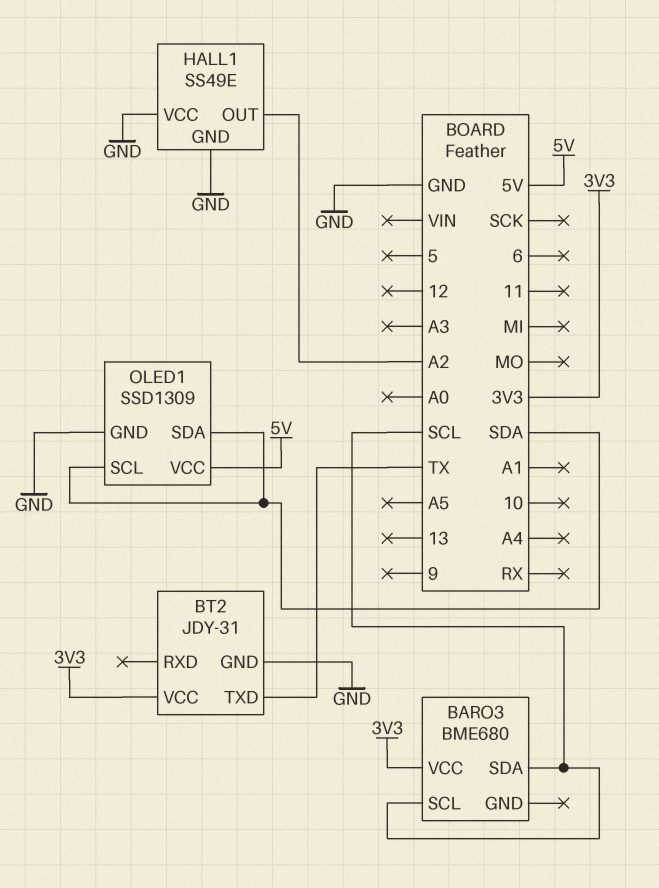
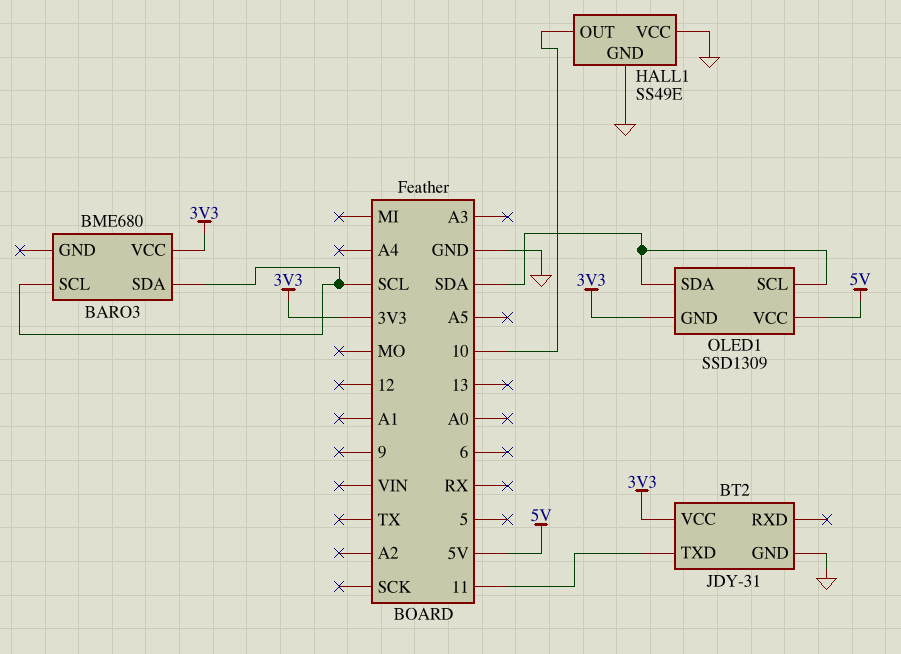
BT2 pin TXD: TX -> 11
HALL1 pin OUT: A2 -> 10
OLED1 pin GND: GND -> 3V3

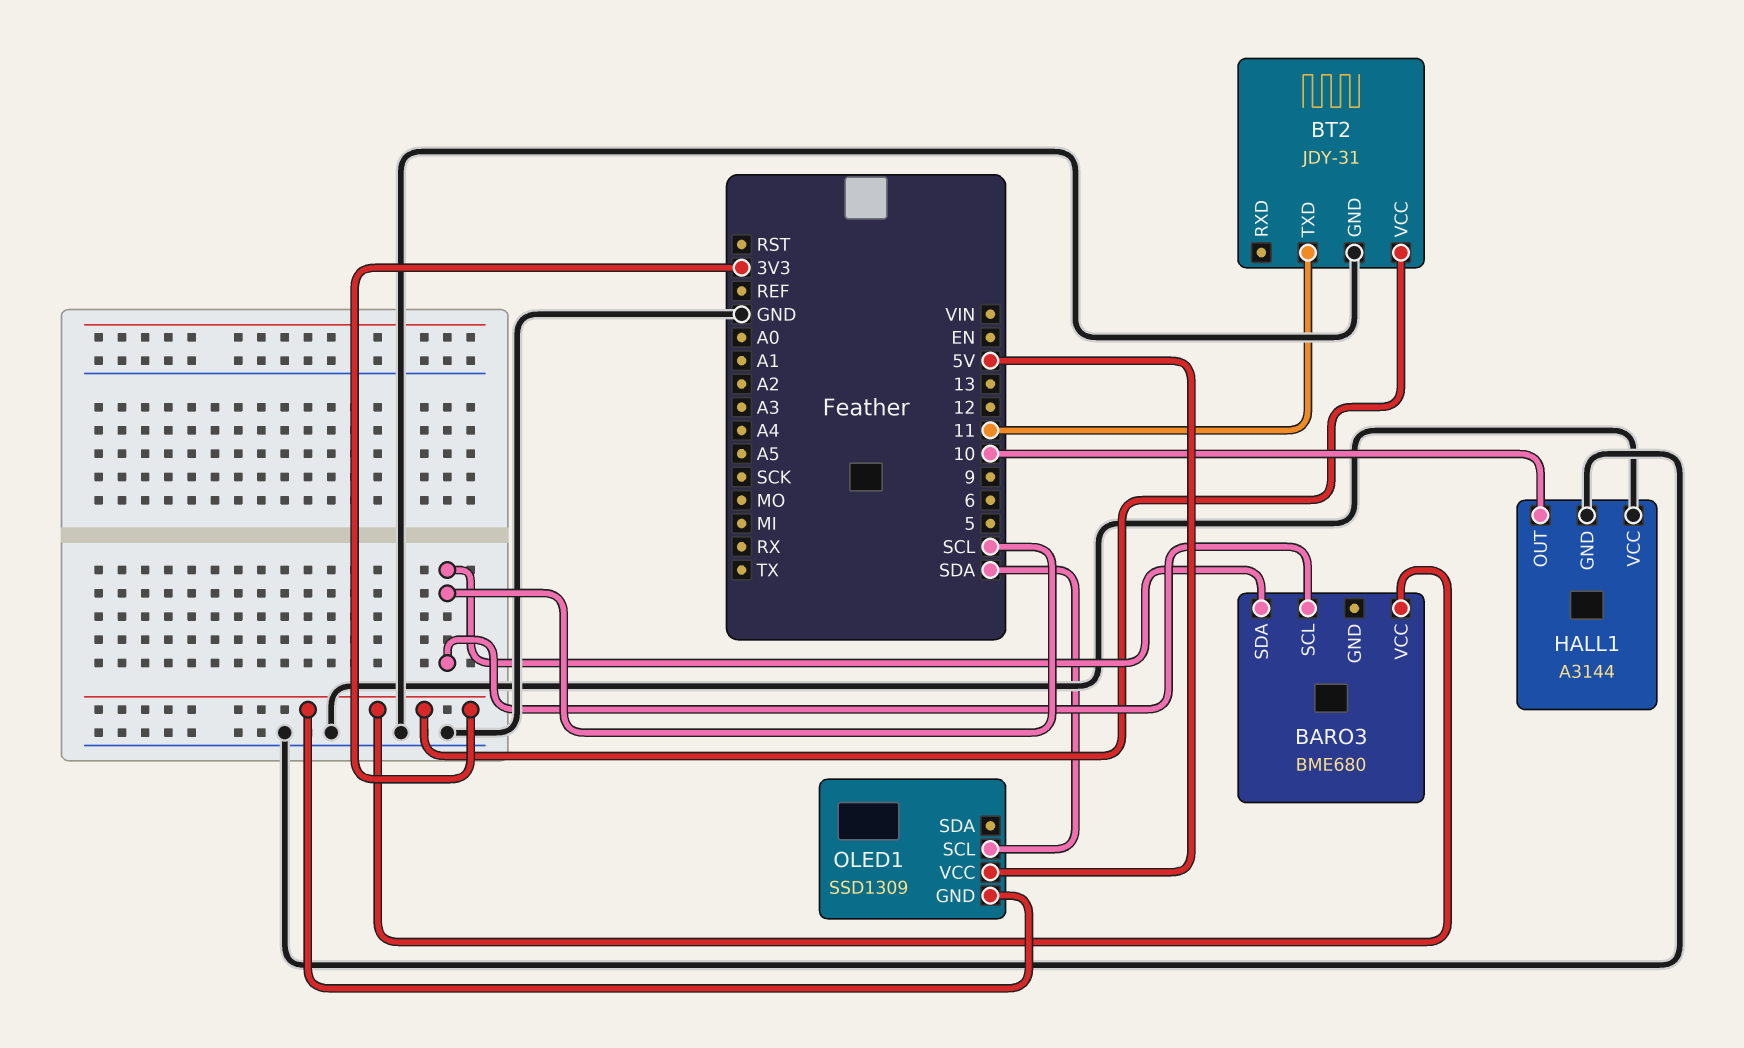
HALL1: SS49E -> A3144
OLED1 pin SDA: SDA -> none

